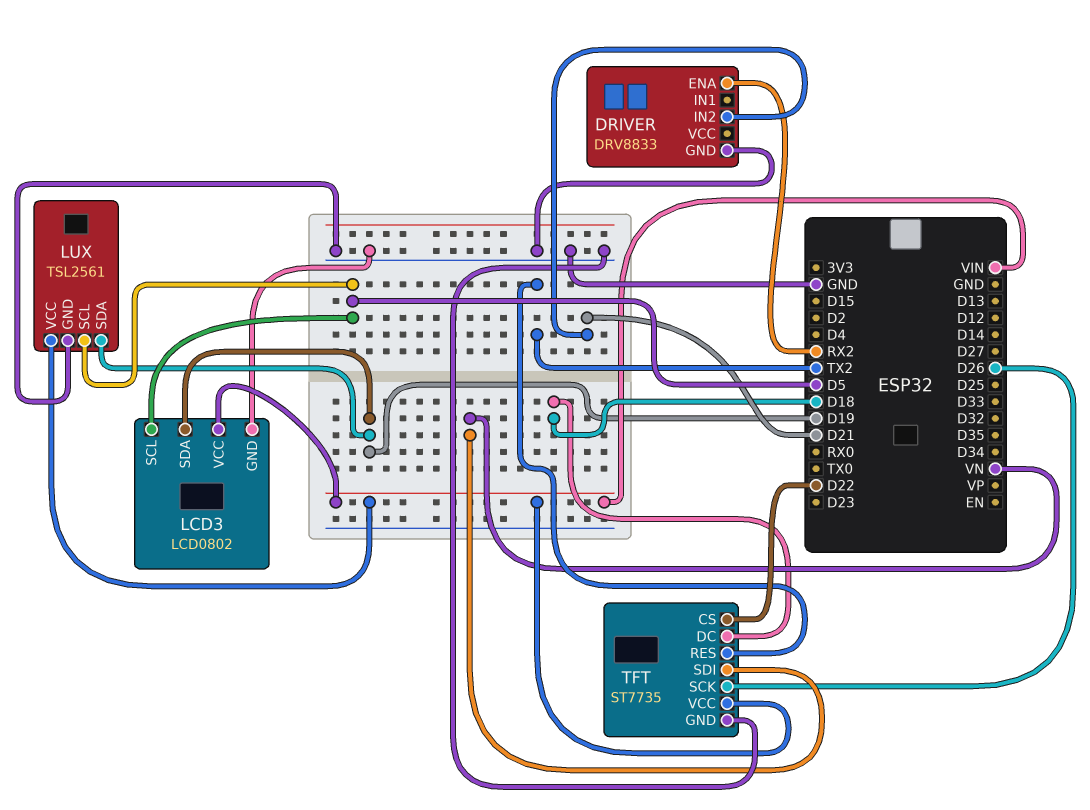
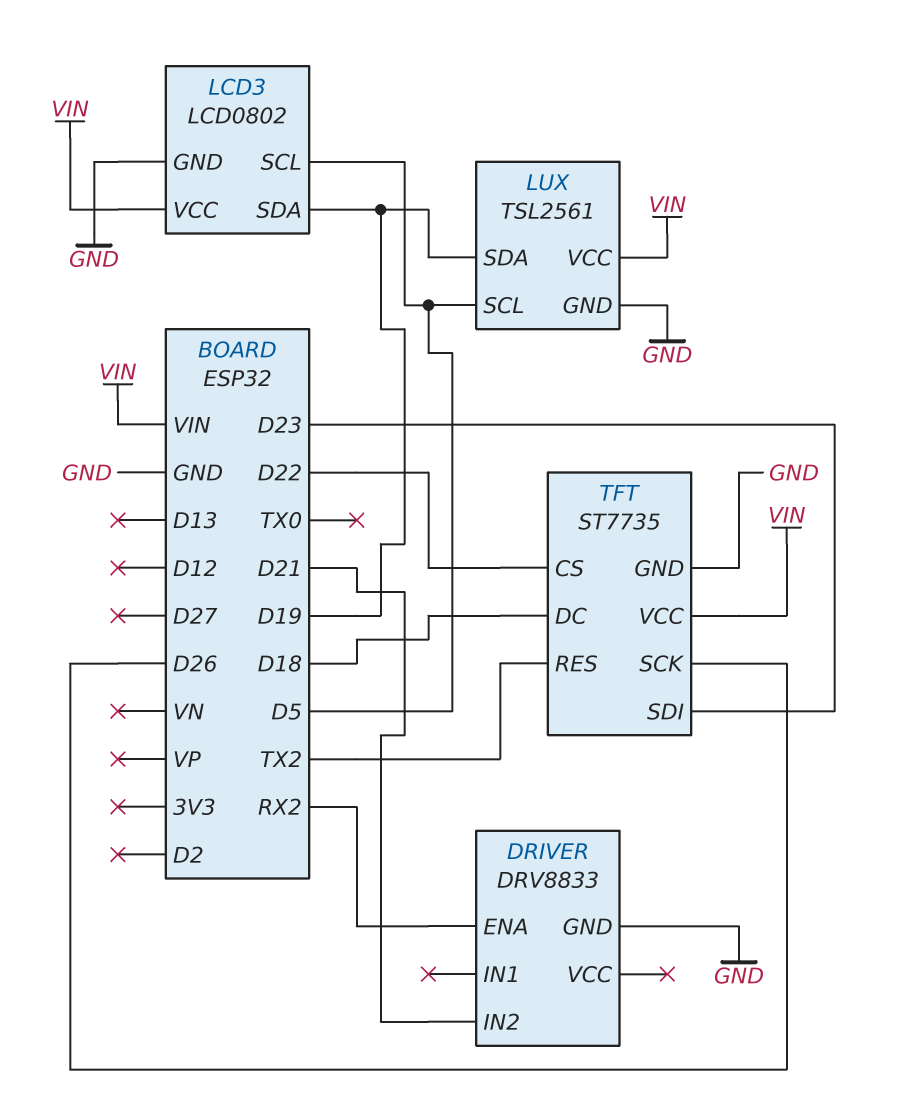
TFT pin SDI: VN -> D23

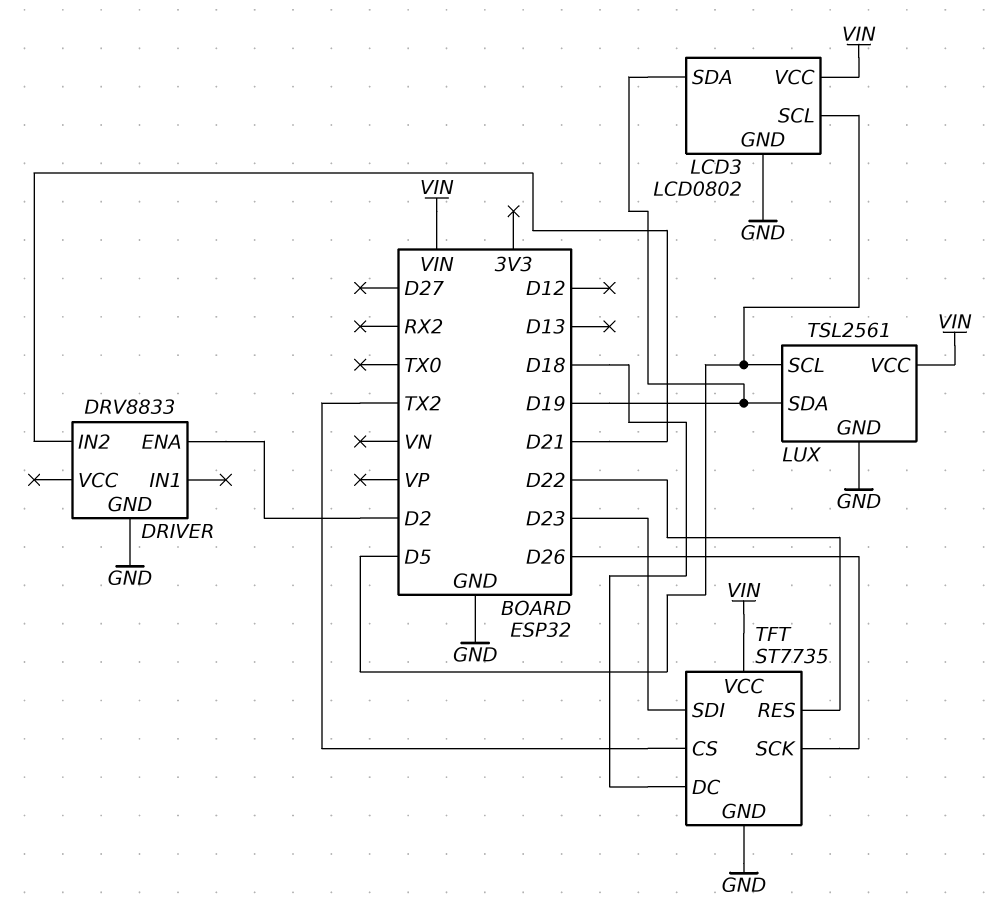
DRIVER pin ENA: RX2 -> D2
TFT pin CS: D22 -> TX2
TFT pin RES: TX2 -> D22

